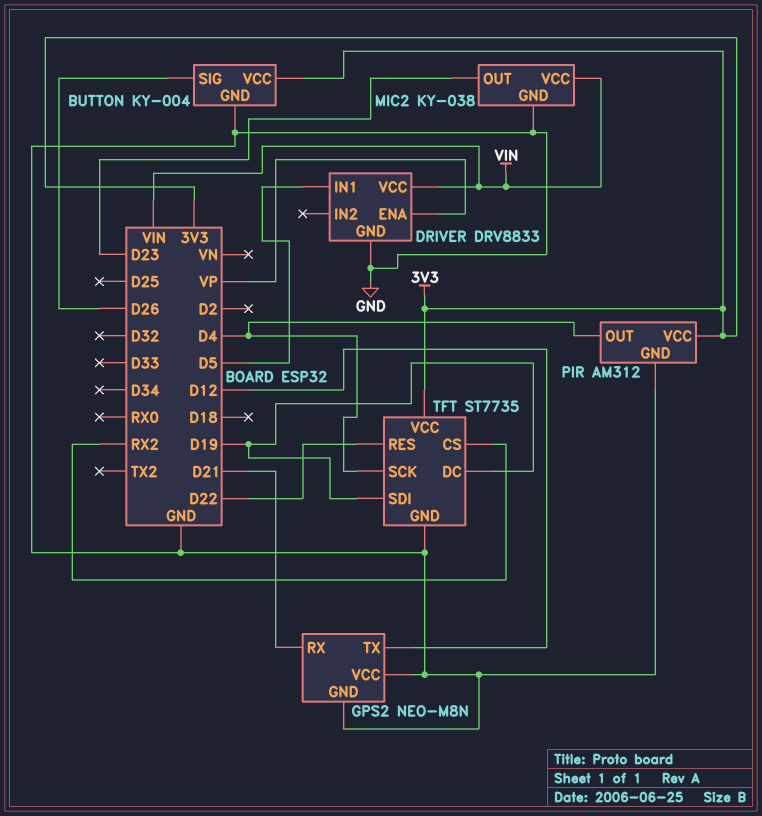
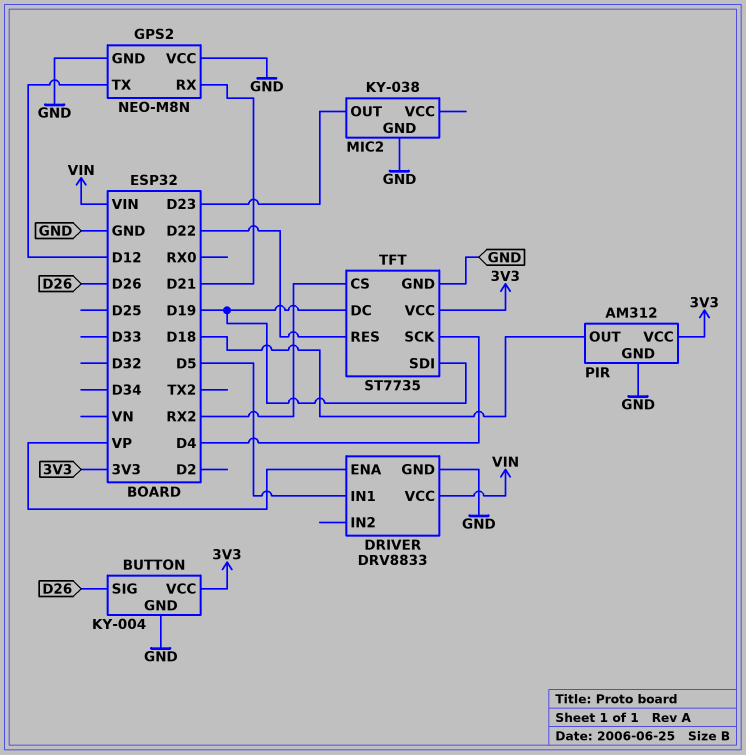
MIC2 pin VCC: VIN -> none
PIR pin OUT: D4 -> D18

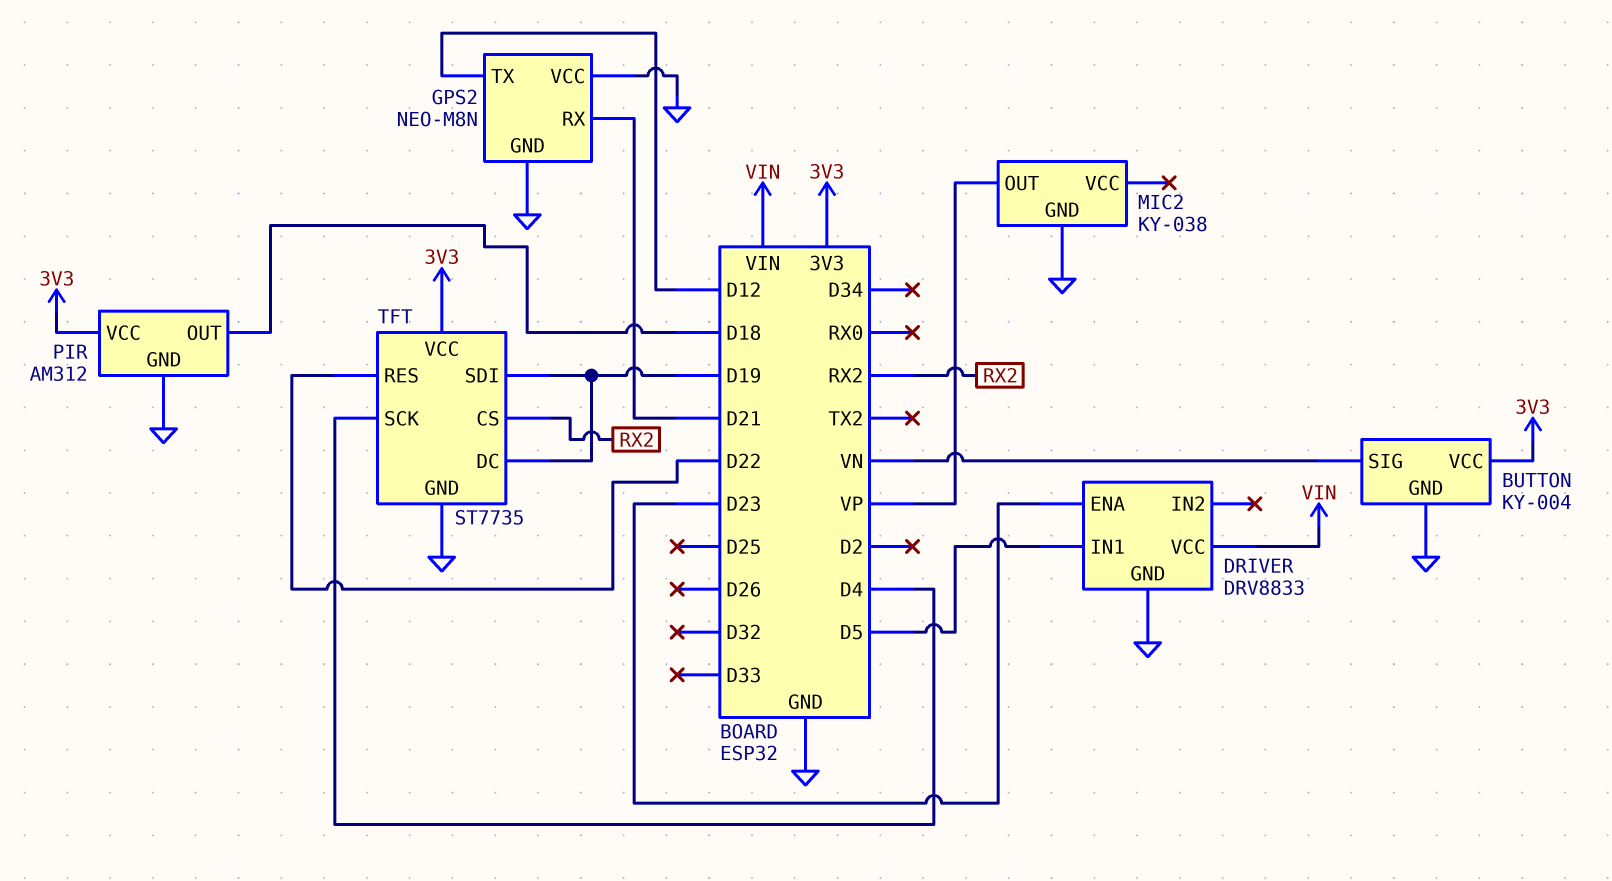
BUTTON pin SIG: D26 -> VN
DRIVER pin ENA: VP -> D23
MIC2 pin OUT: D23 -> VP

